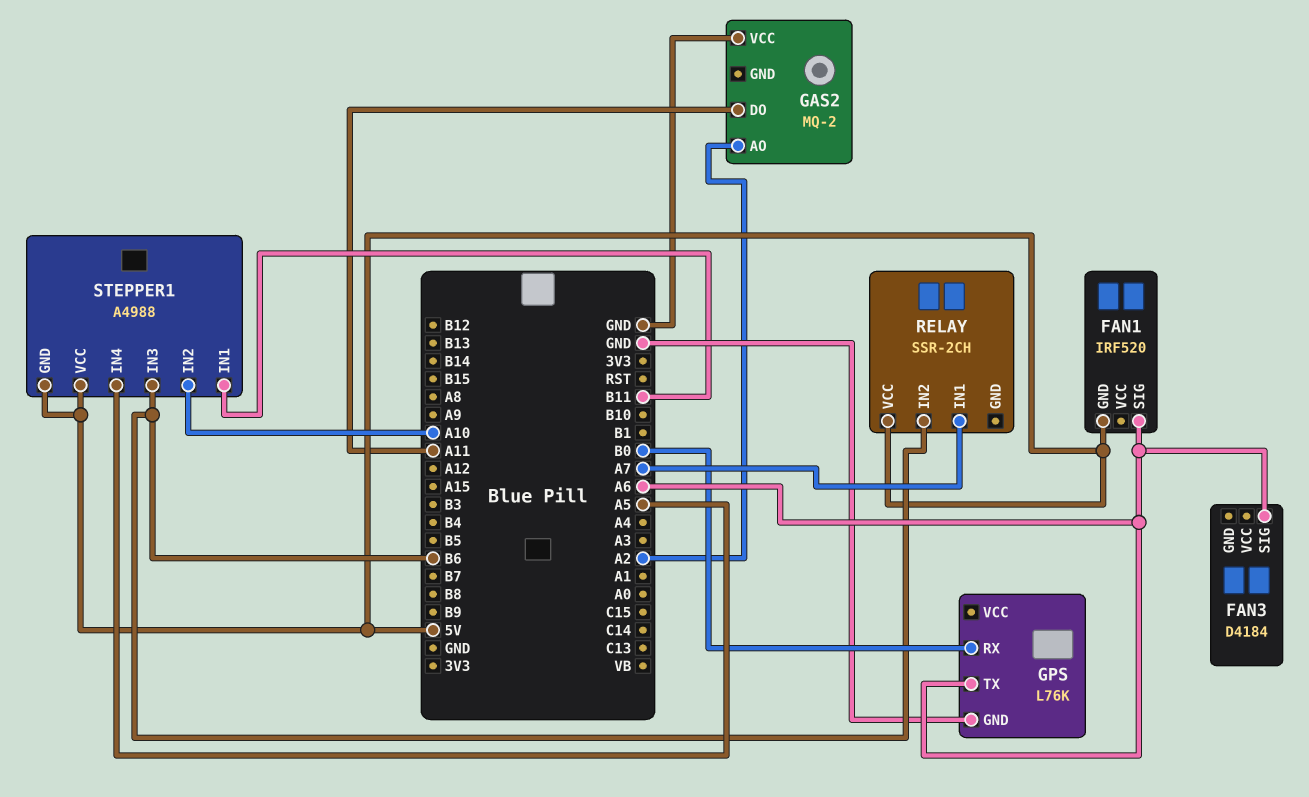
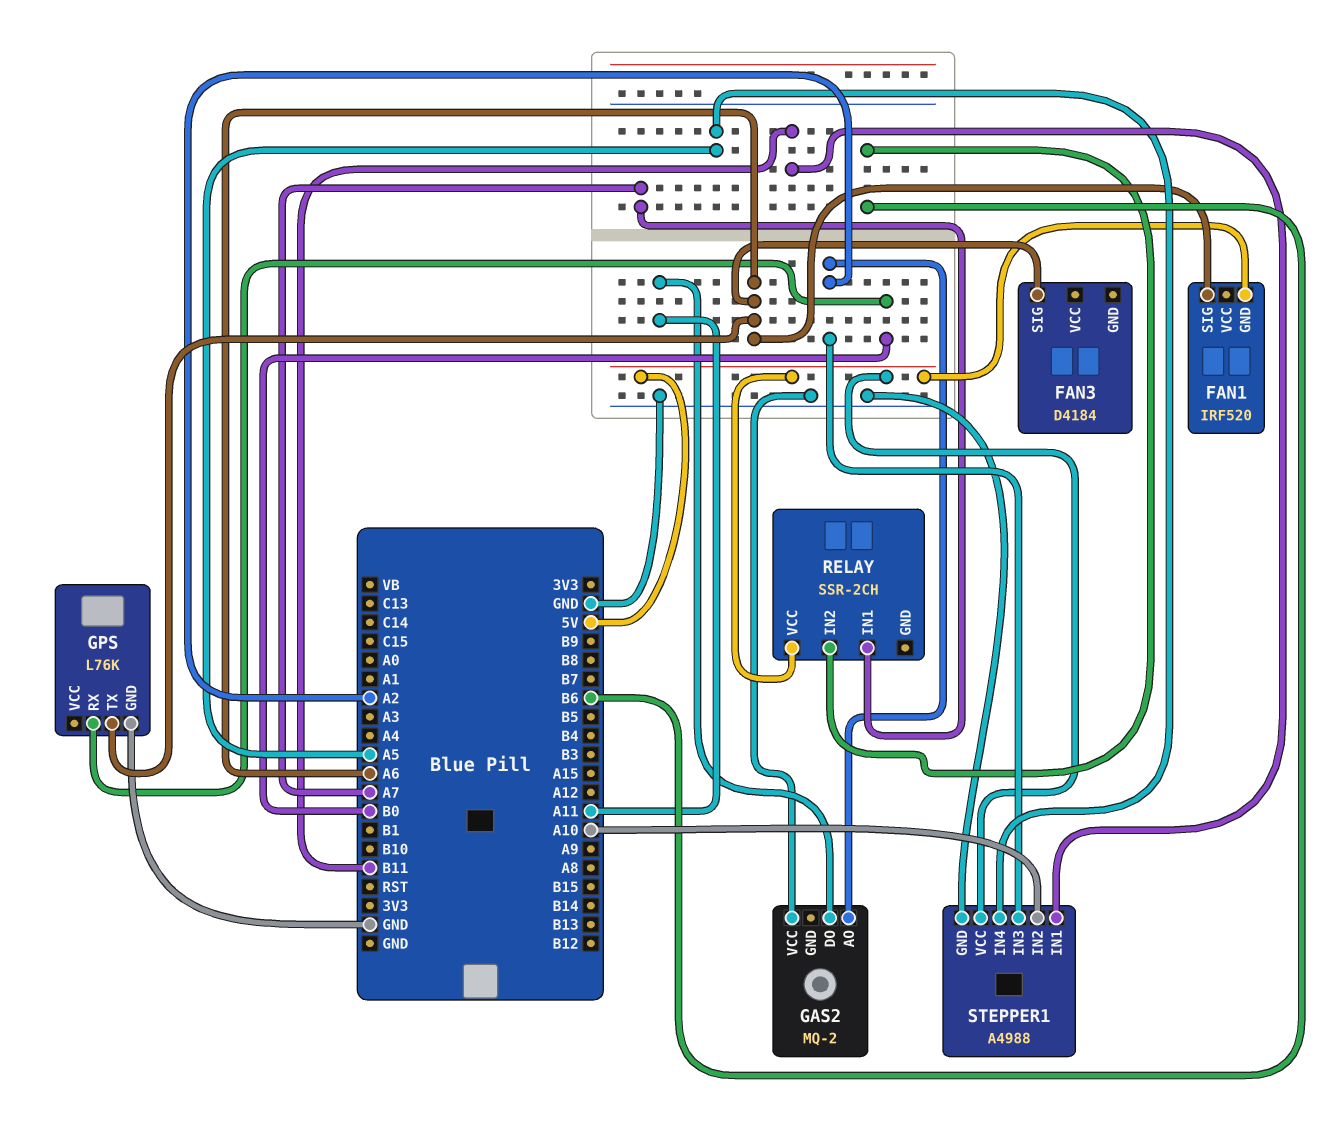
STEPPER1 pin GND: 5V -> GND
STEPPER1 pin IN3: B6 -> A2

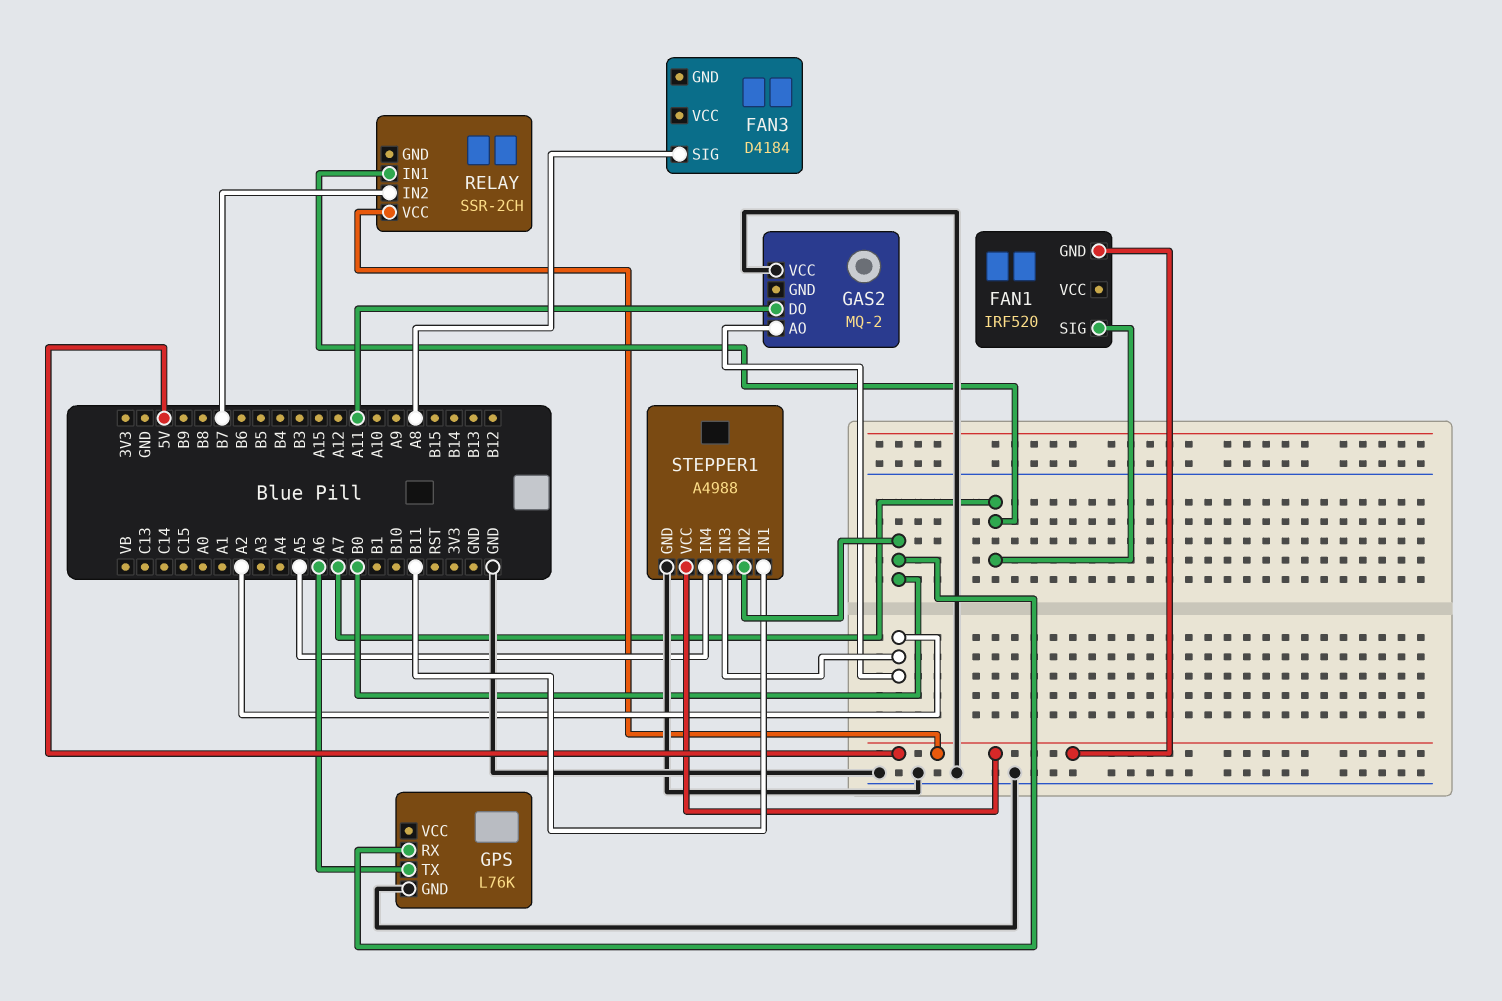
FAN1 pin SIG: A6 -> A7
FAN3 pin SIG: A6 -> A8
RELAY pin IN2: B6 -> B7
STEPPER1 pin IN2: A10 -> B0

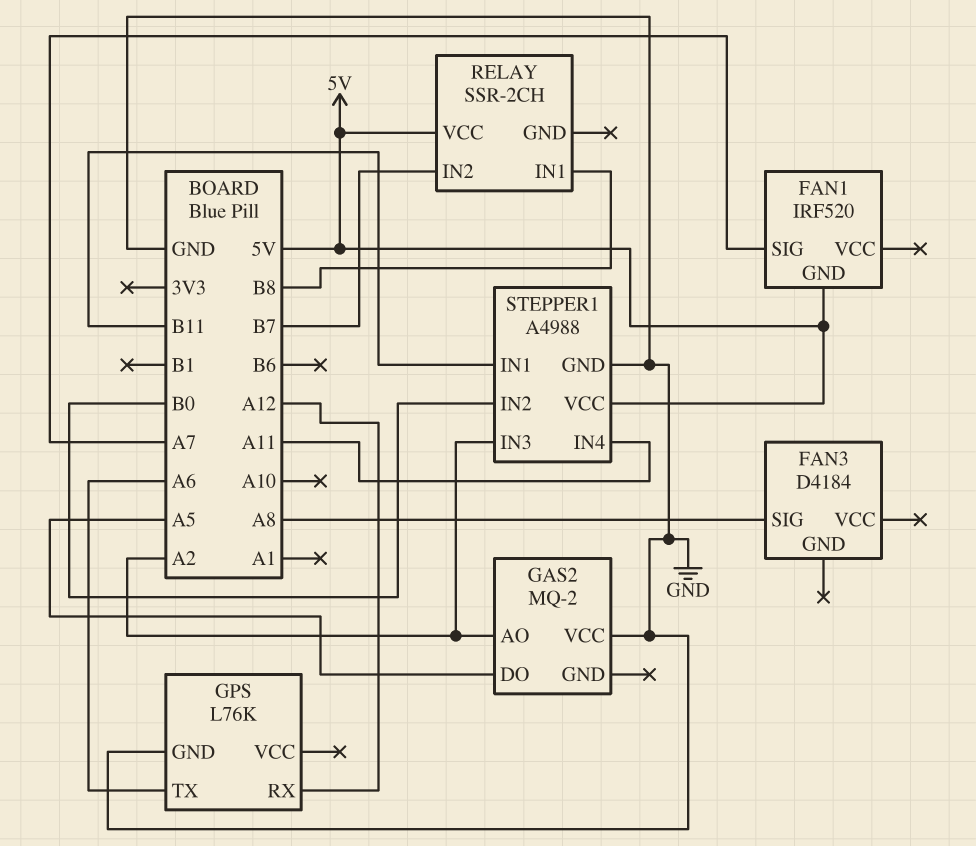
GAS2 pin DO: A11 -> A5
GPS pin RX: B0 -> A12
RELAY pin IN1: A7 -> B8
STEPPER1 pin IN4: A5 -> A11

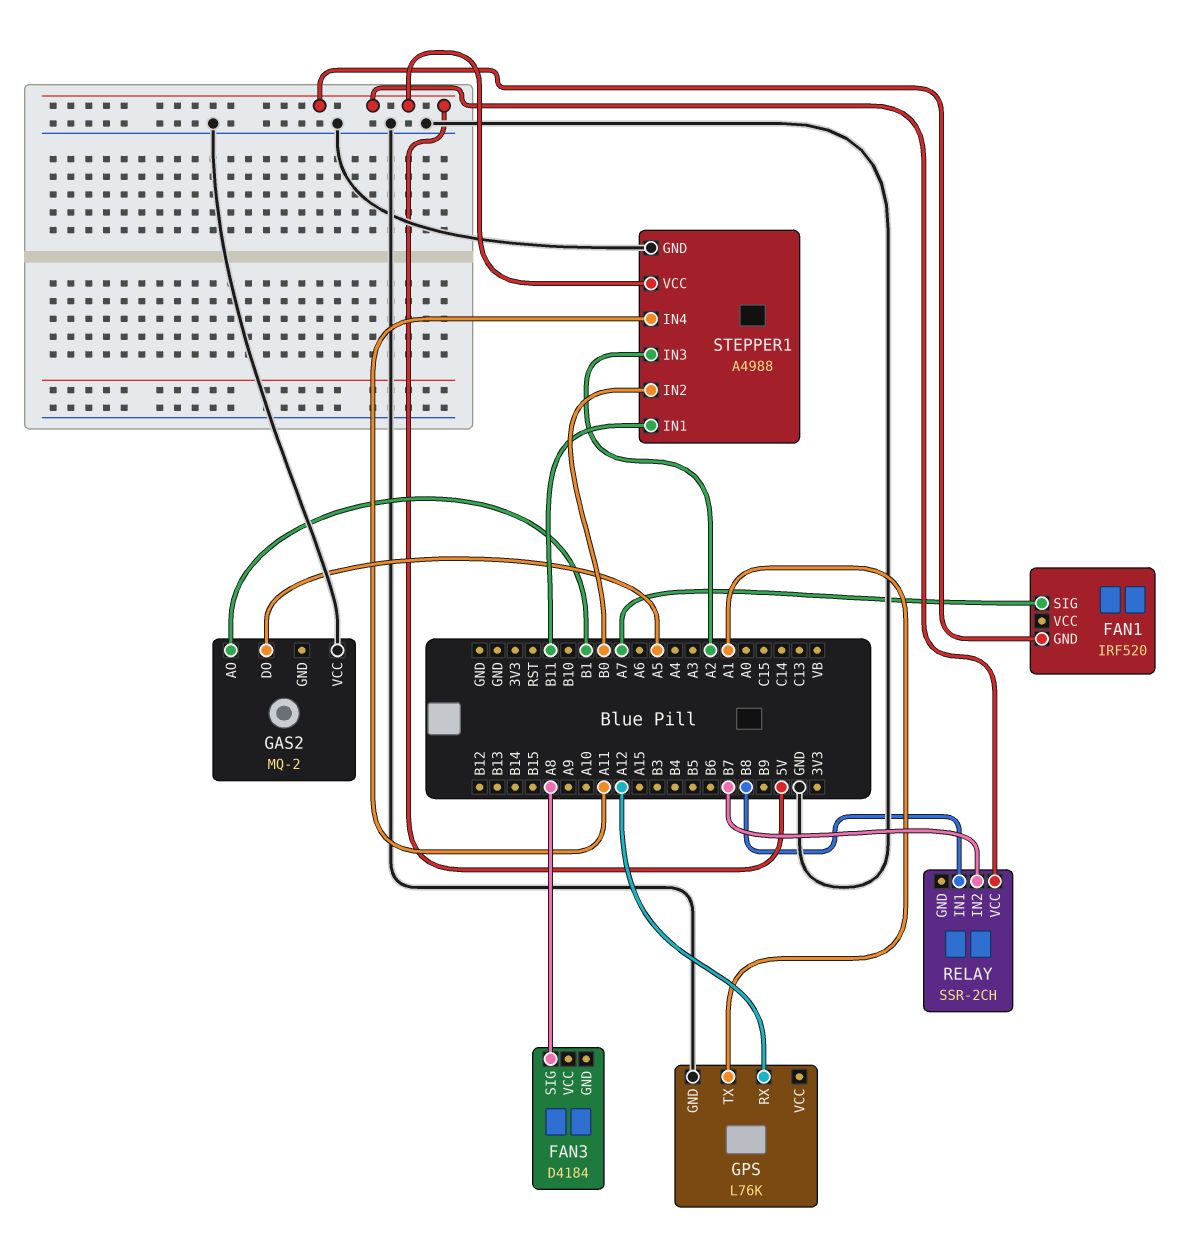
GAS2 pin AO: A2 -> B1
GPS pin TX: A6 -> A1

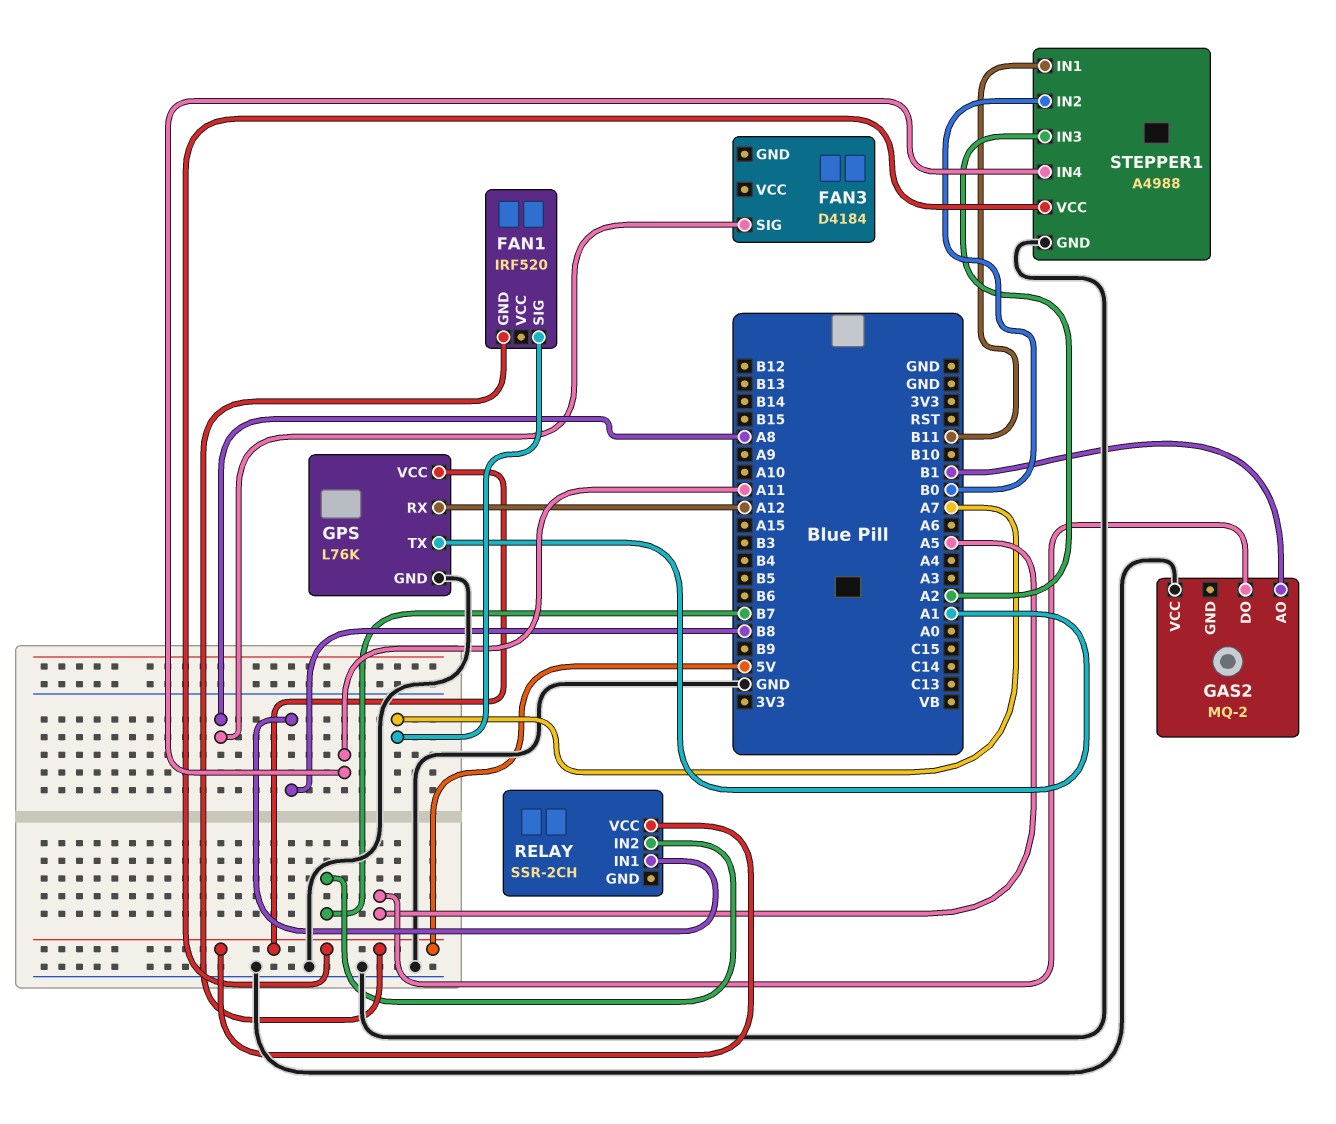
GPS pin VCC: none -> 5V

